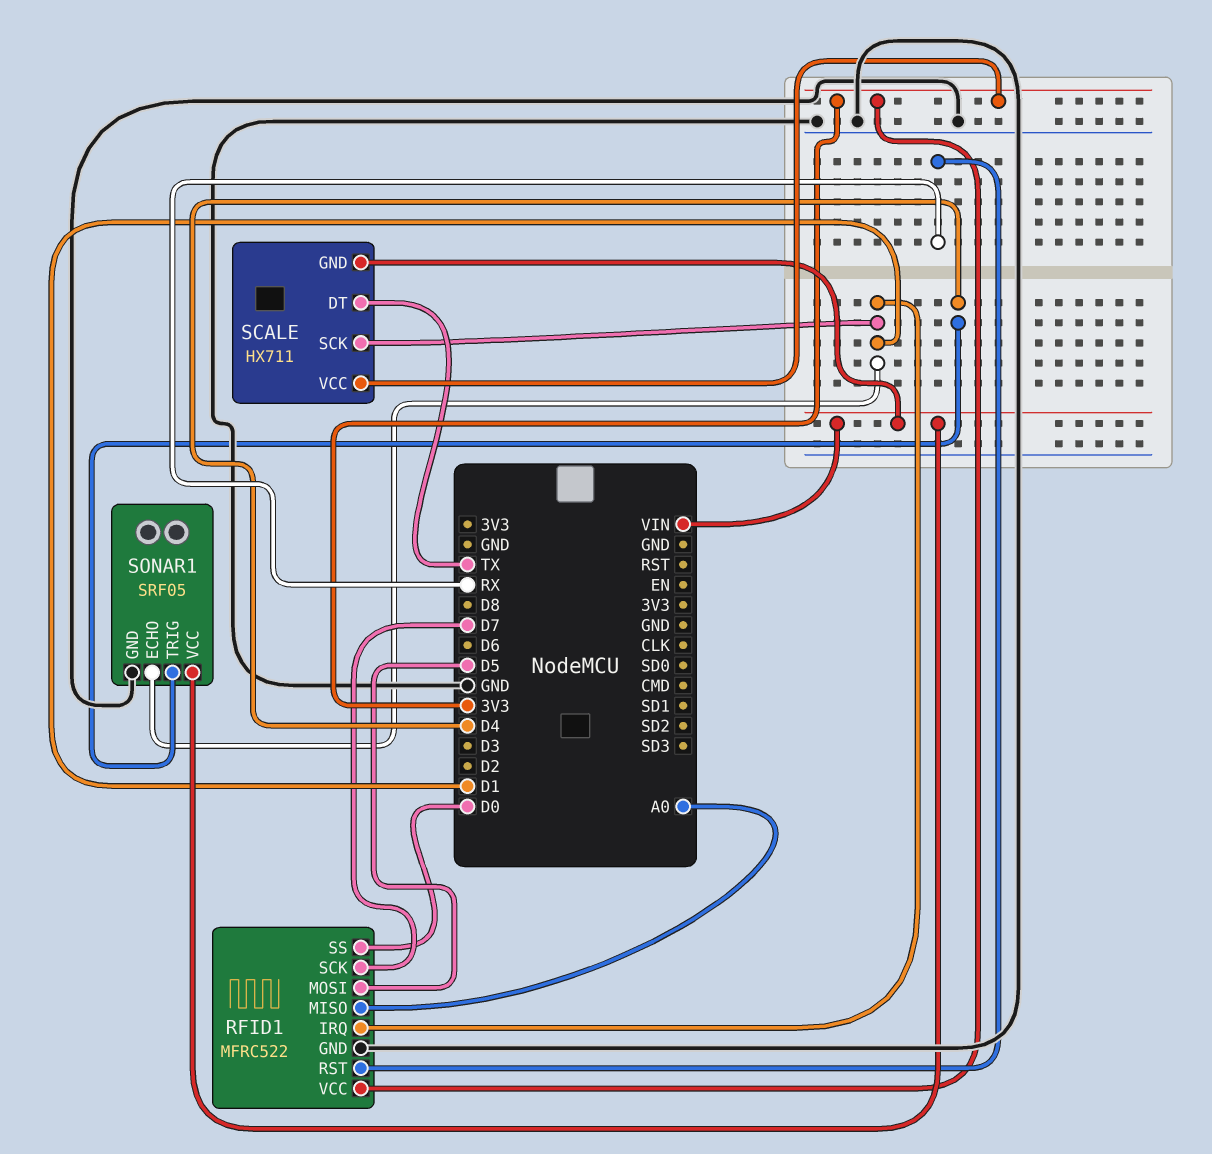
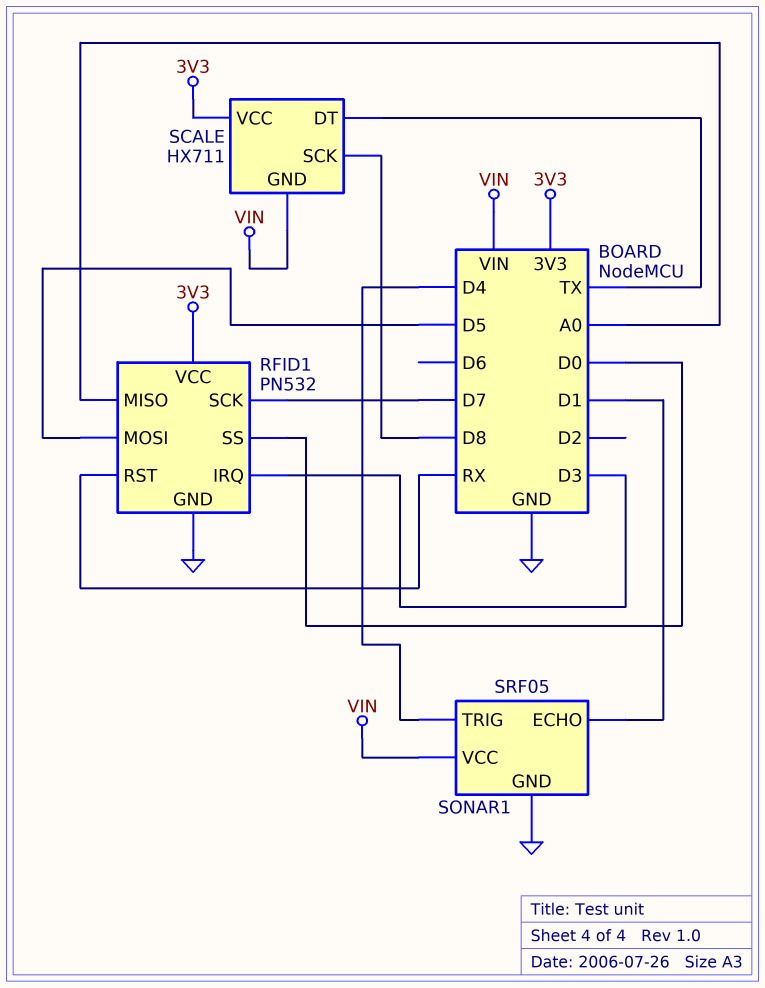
RFID1: MFRC522 -> PN532
RFID1 pin IRQ: D1 -> D3
SCALE pin SCK: D1 -> D8

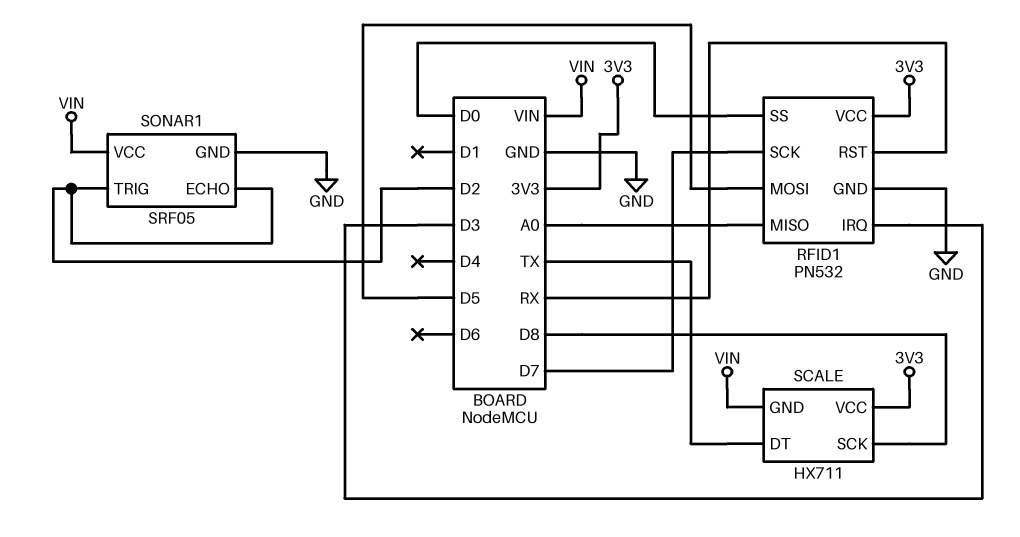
SONAR1 pin ECHO: D1 -> D2
SONAR1 pin TRIG: D4 -> D2

